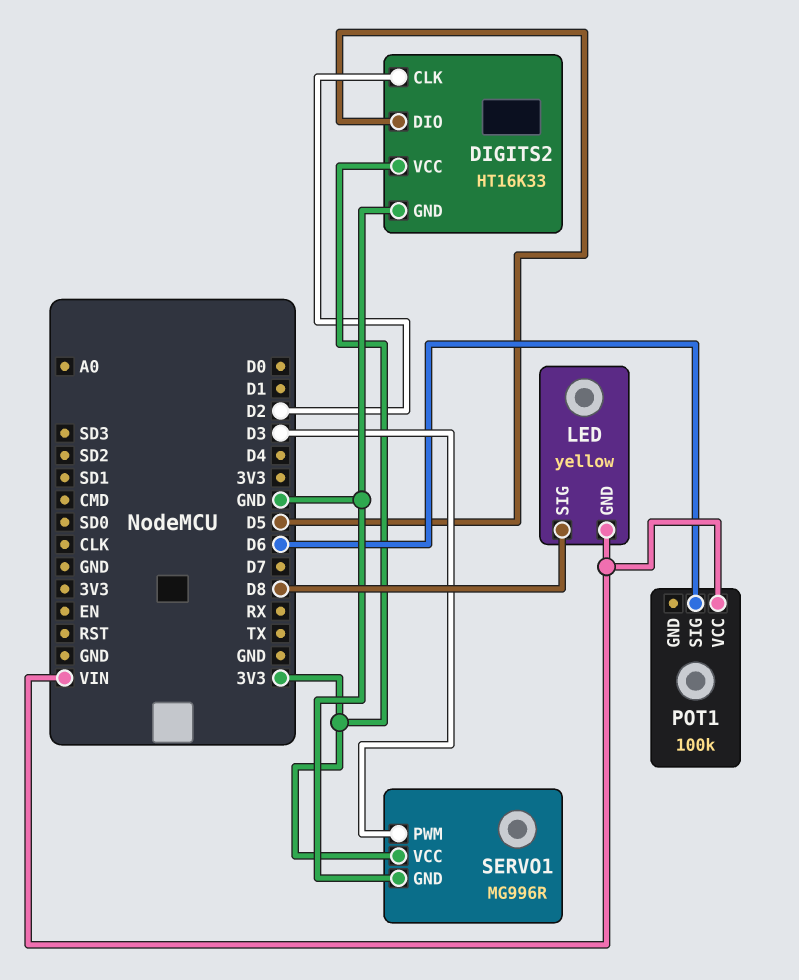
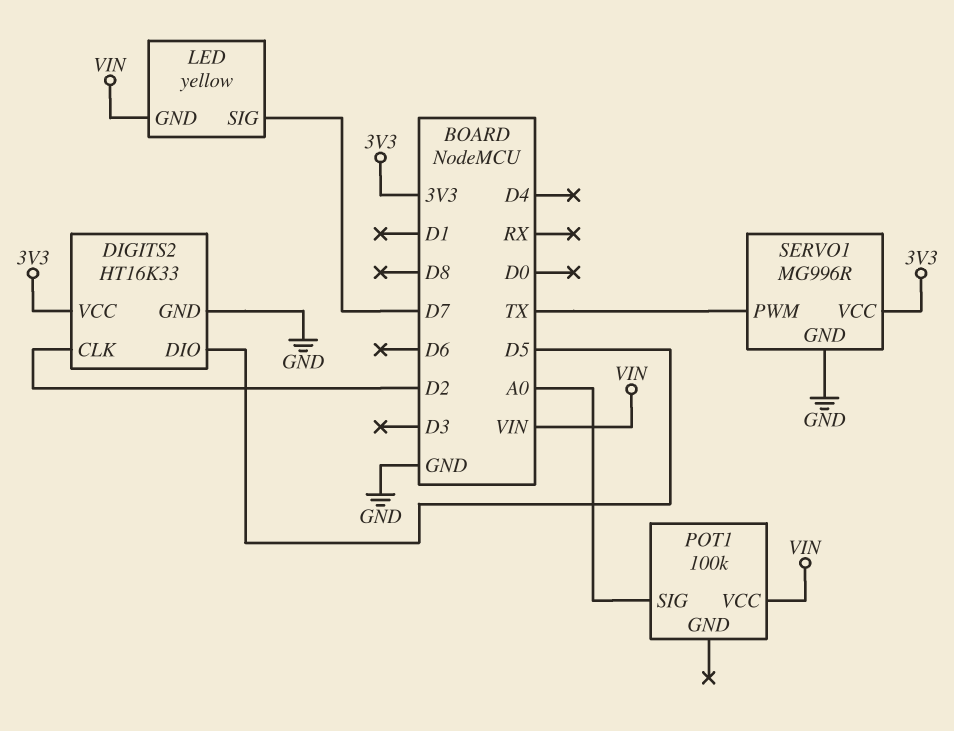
LED pin SIG: D8 -> D7
POT1 pin SIG: D6 -> A0
SERVO1 pin PWM: D3 -> TX

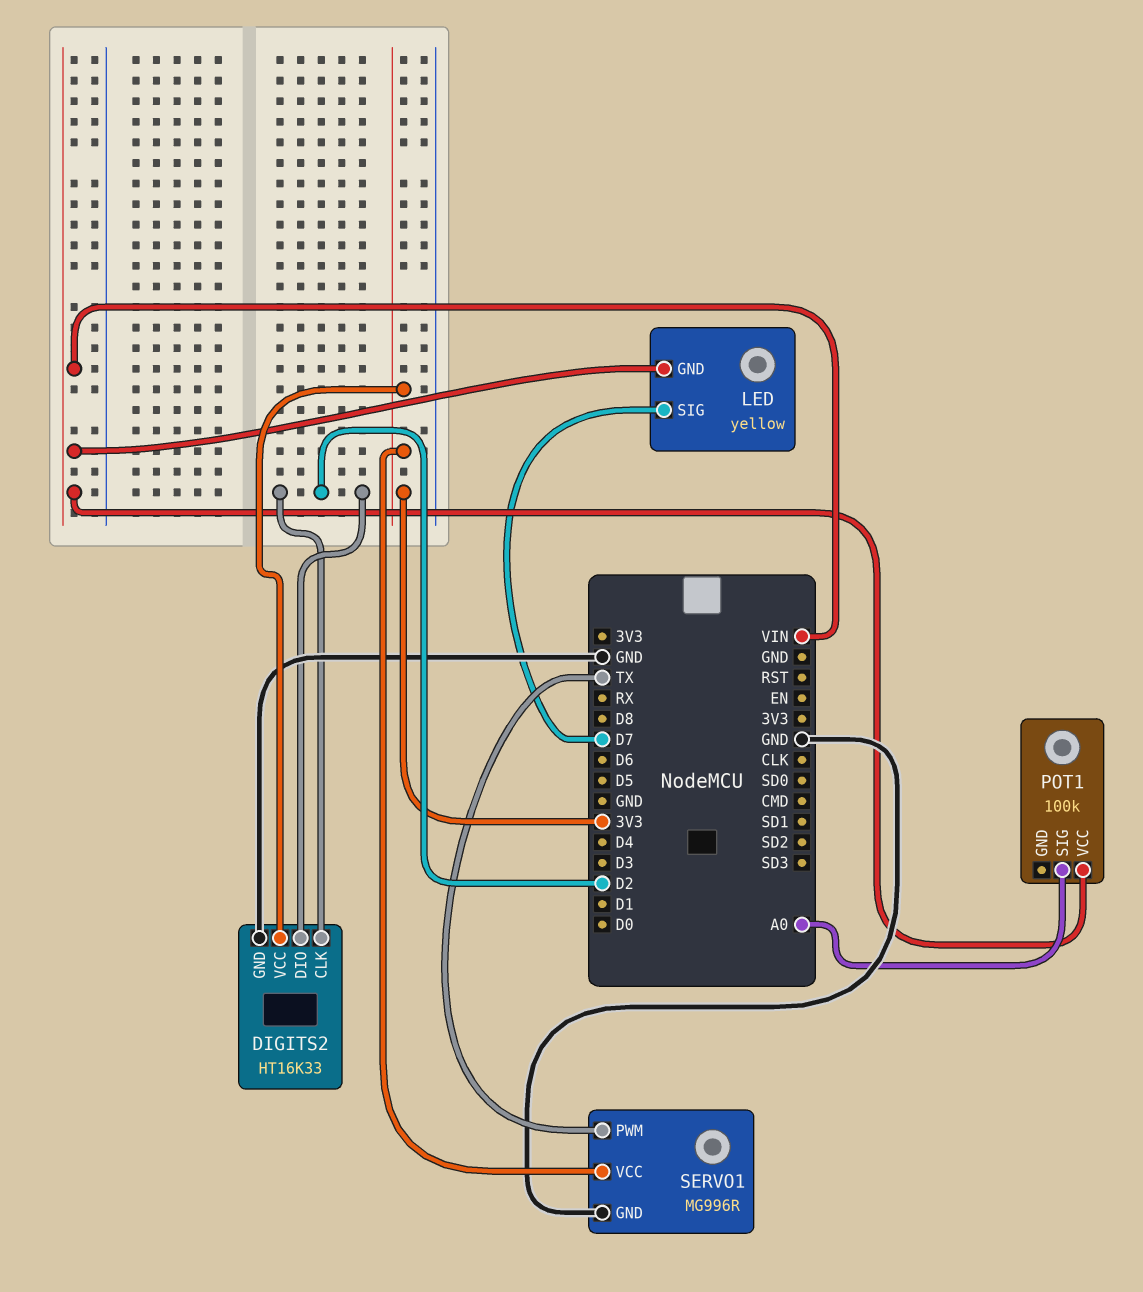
DIGITS2 pin DIO: D5 -> D2

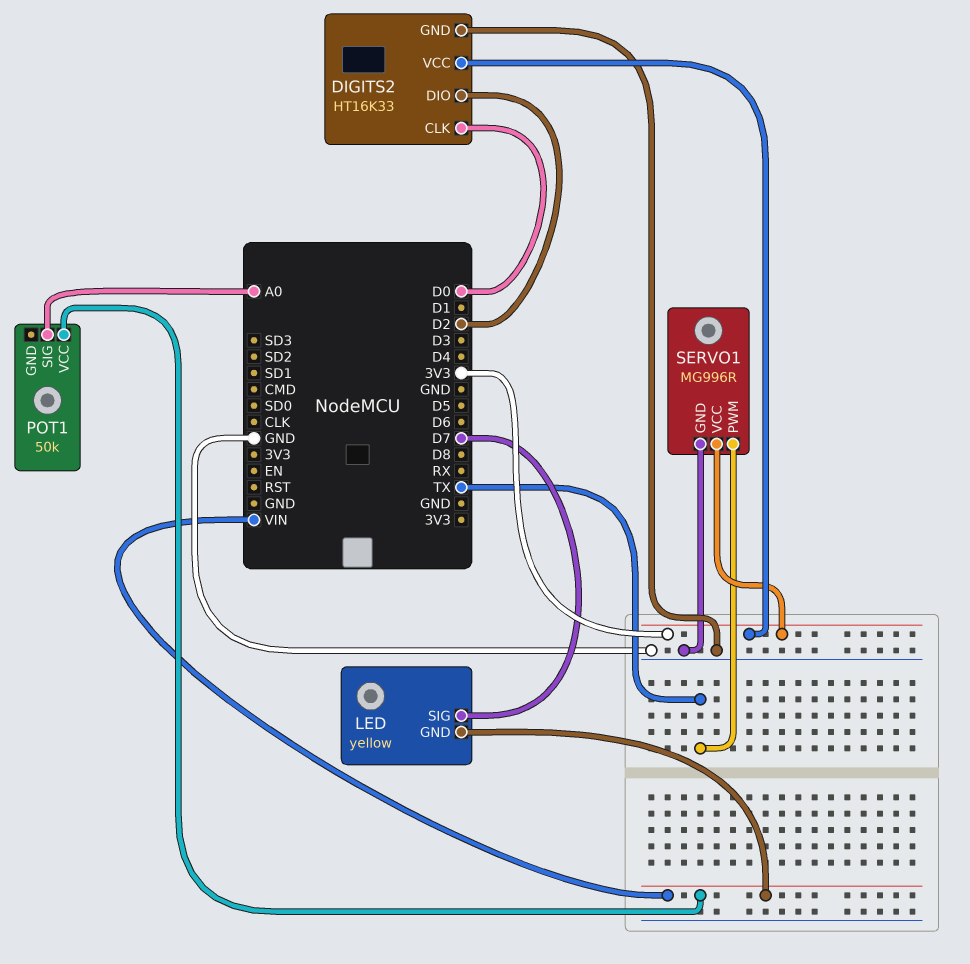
DIGITS2 pin CLK: D2 -> D0
POT1: 100k -> 50k

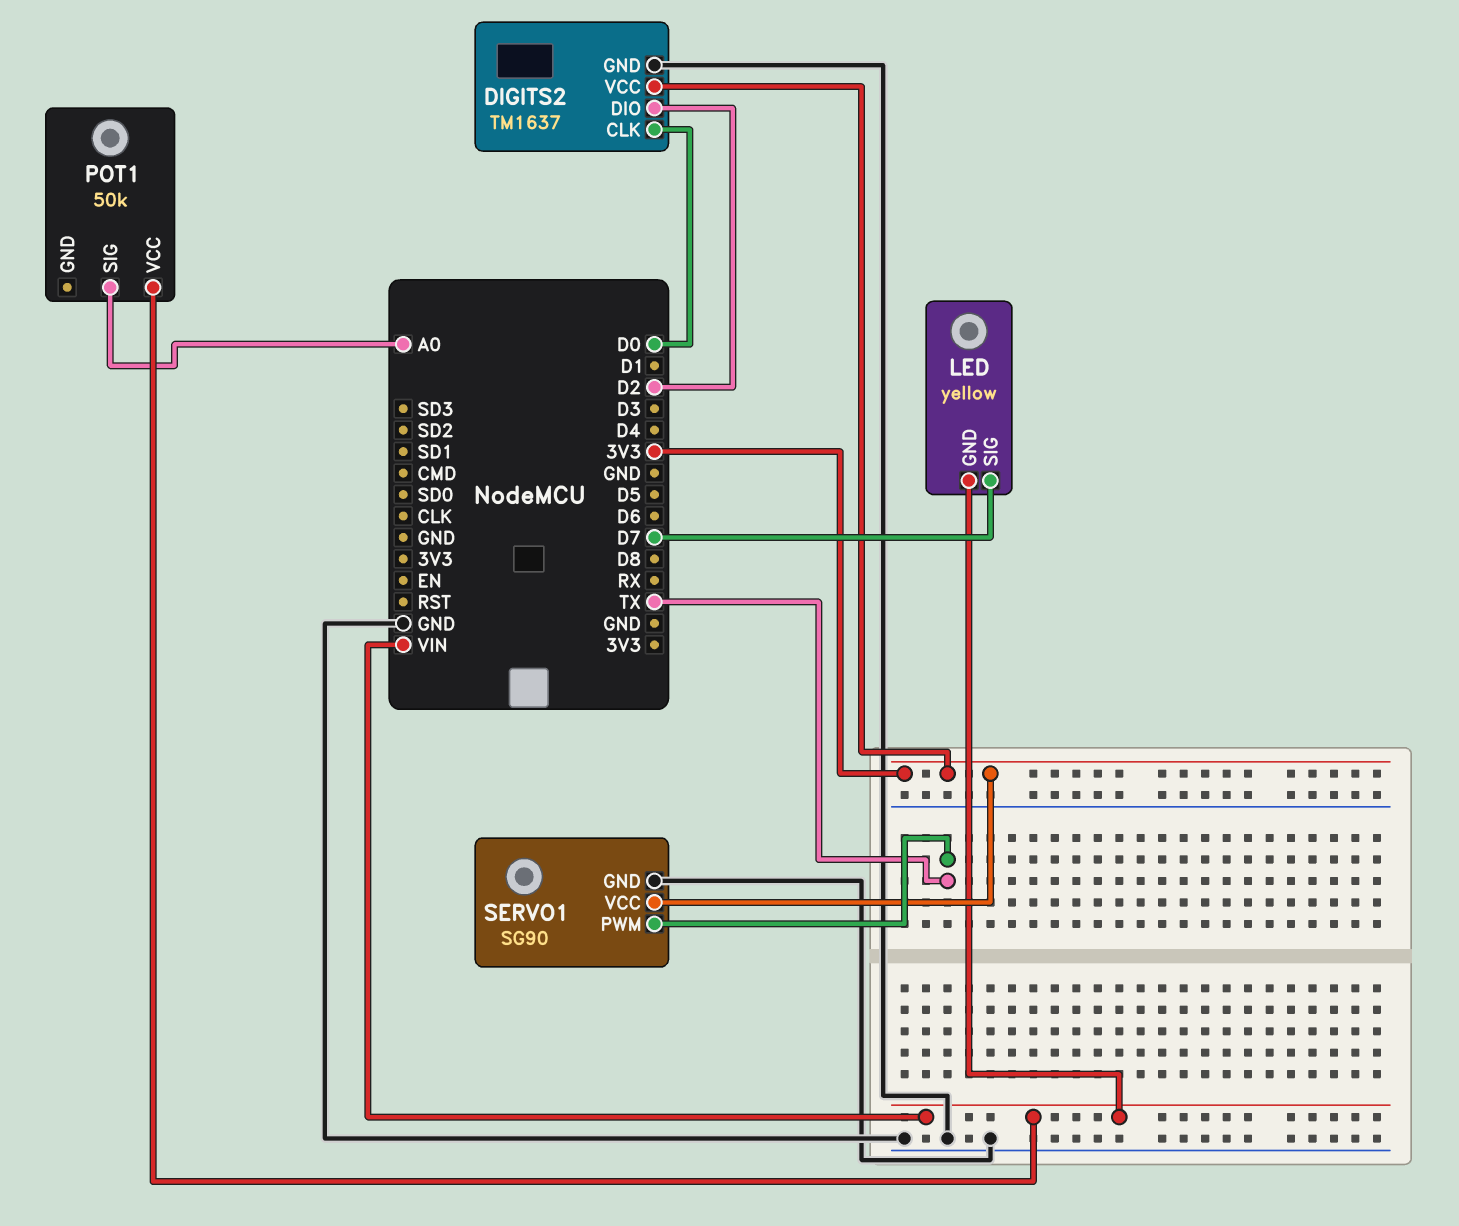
DIGITS2: HT16K33 -> TM1637
SERVO1: MG996R -> SG90

